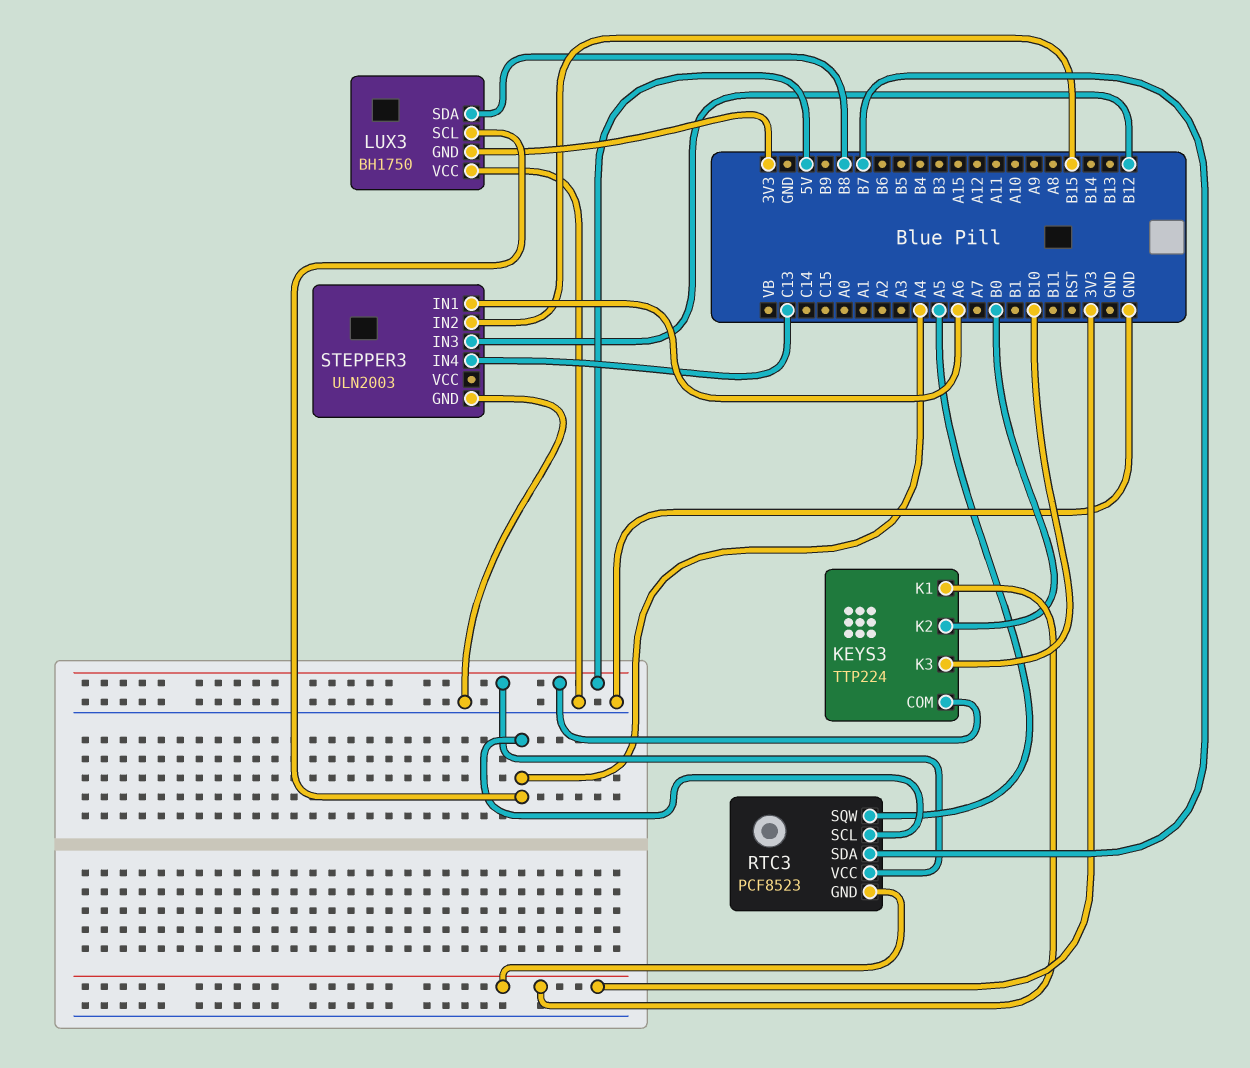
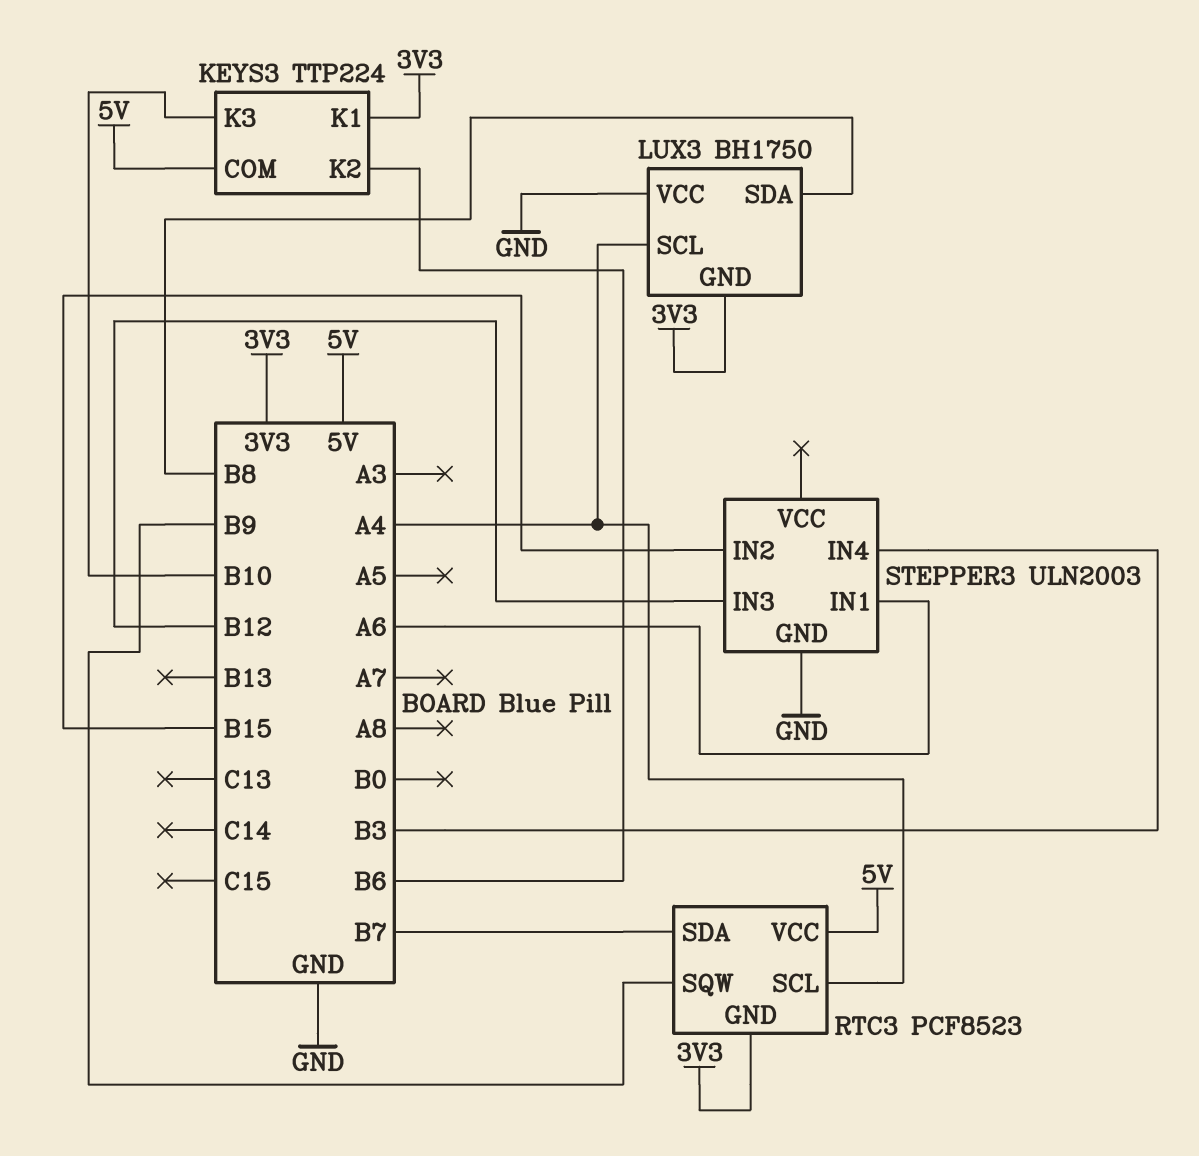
KEYS3 pin K2: B0 -> B6
RTC3 pin SQW: A5 -> B9
STEPPER3 pin IN4: C13 -> B3

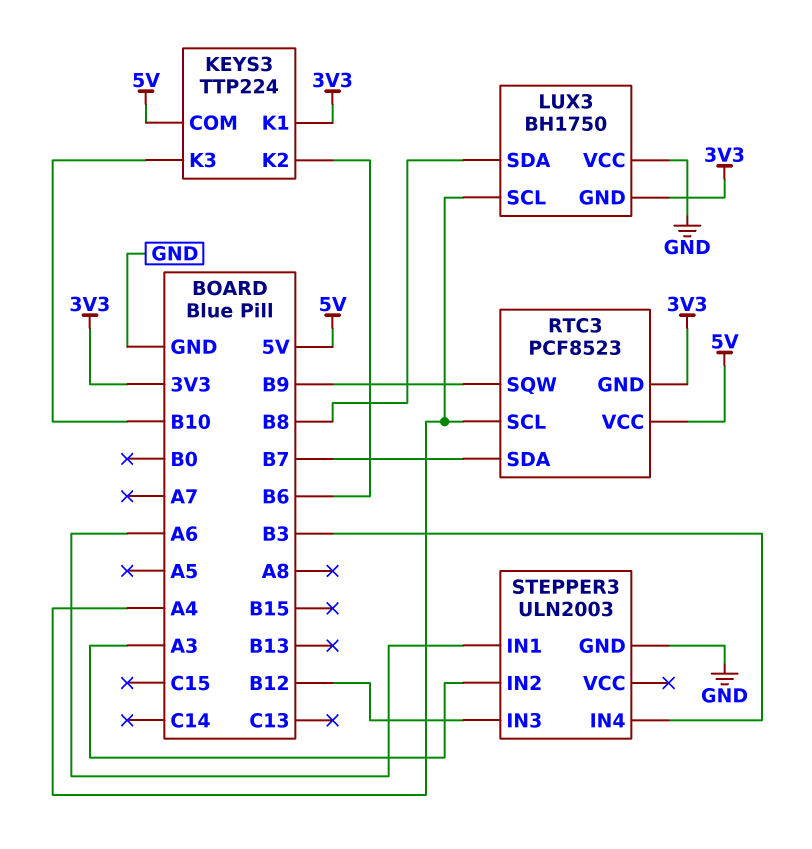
STEPPER3 pin IN2: B15 -> A3

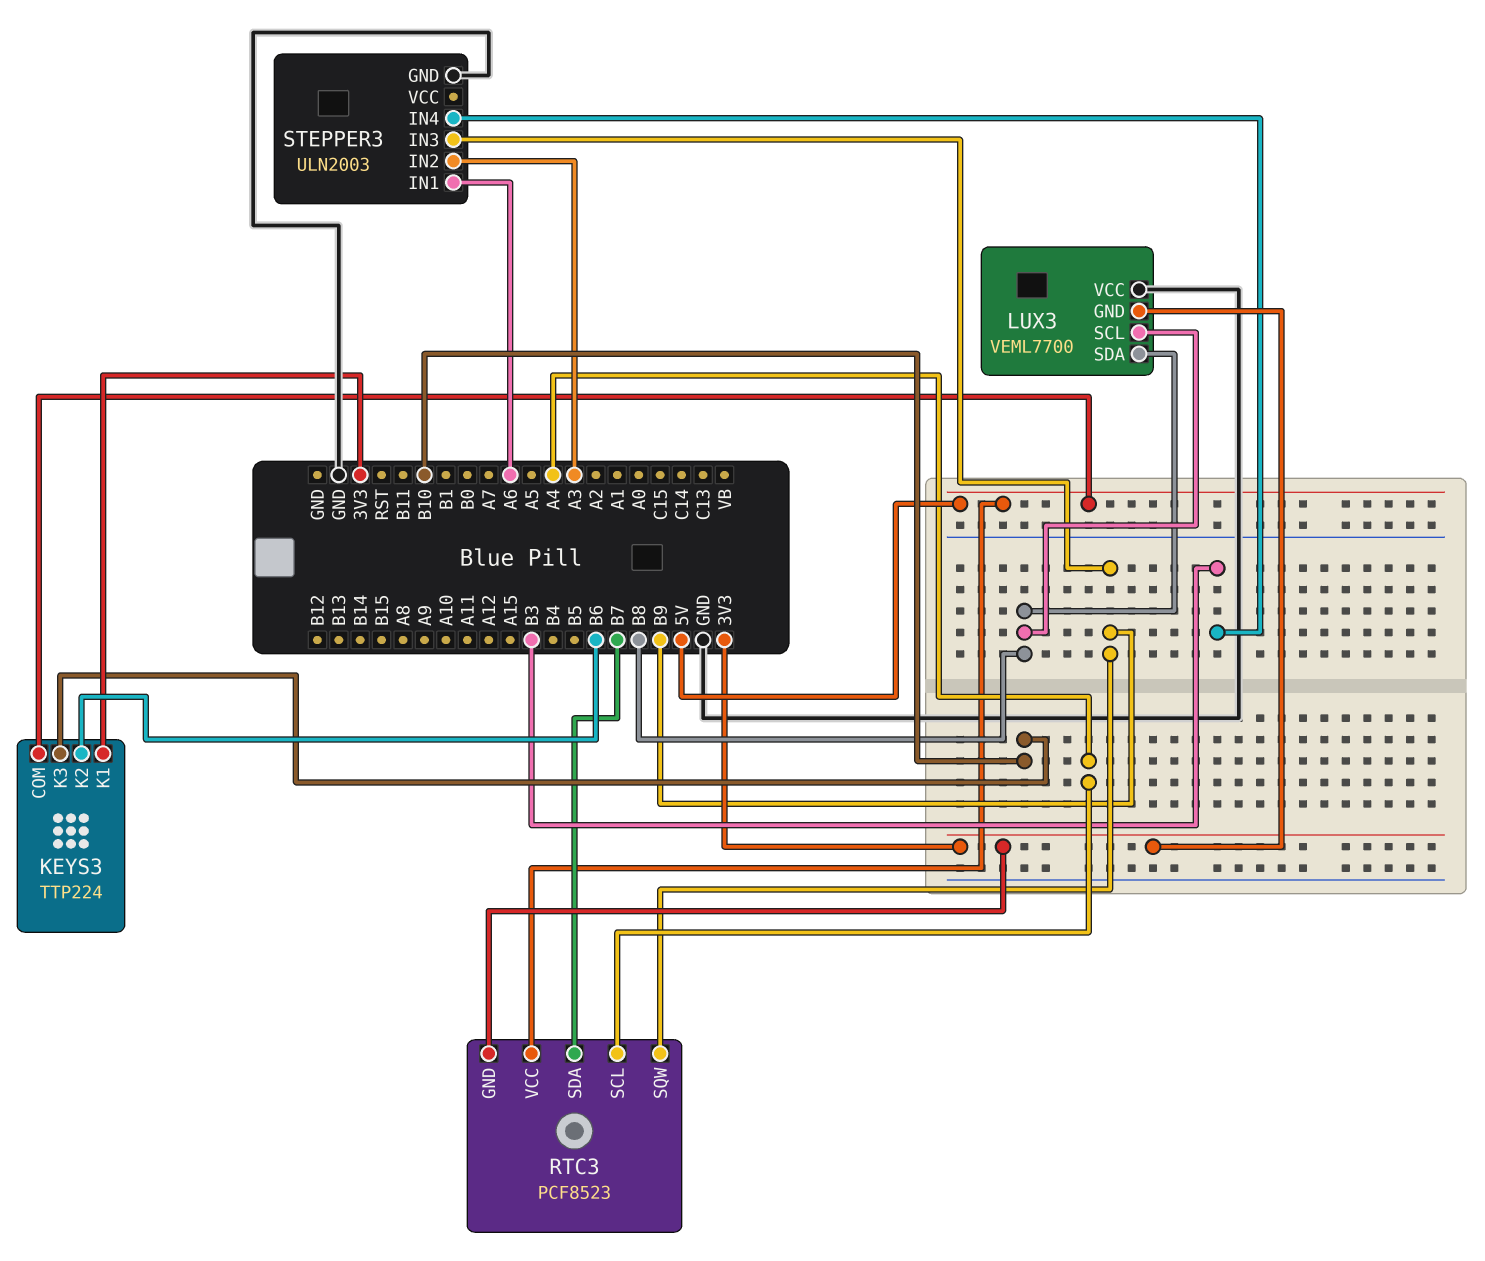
LUX3: BH1750 -> VEML7700
LUX3 pin SCL: A4 -> B8
STEPPER3 pin IN3: B12 -> B9

